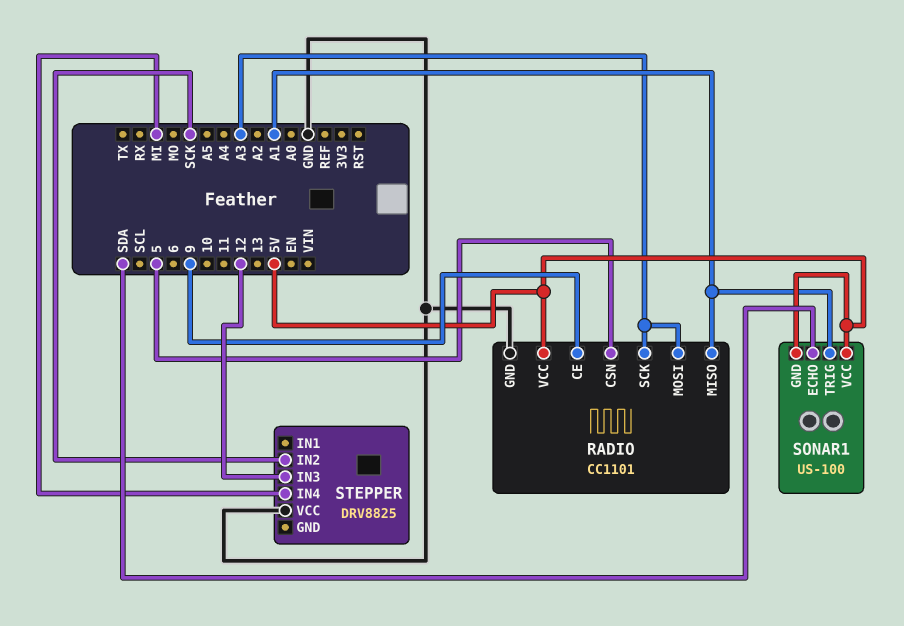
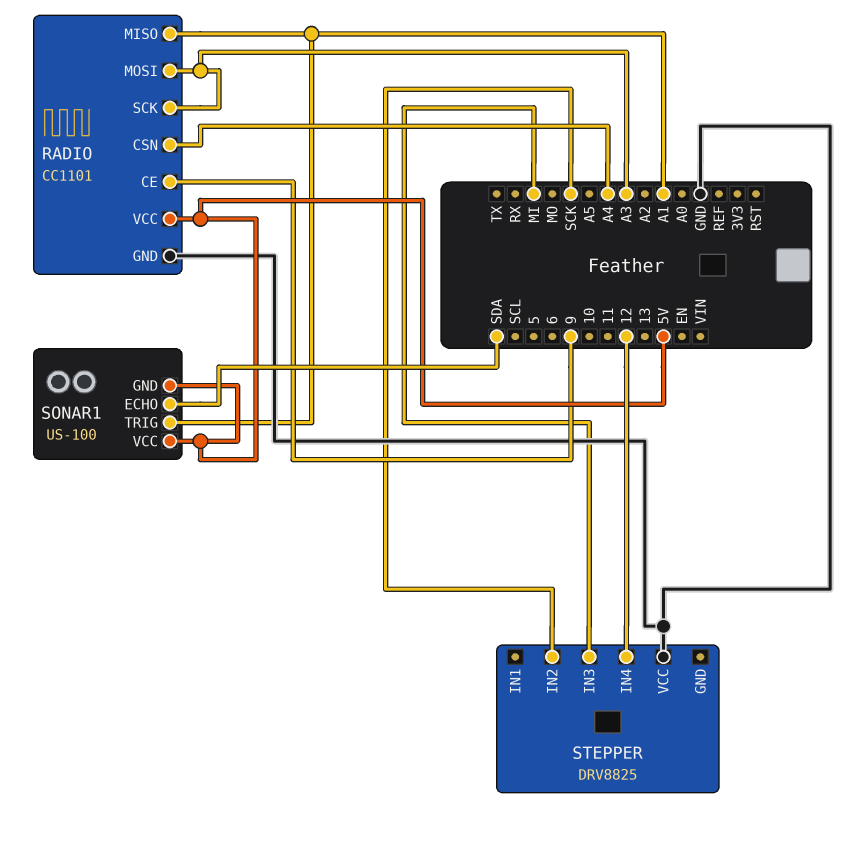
RADIO pin CSN: 5 -> A4
STEPPER pin IN3: 12 -> MI
STEPPER pin IN4: MI -> 12

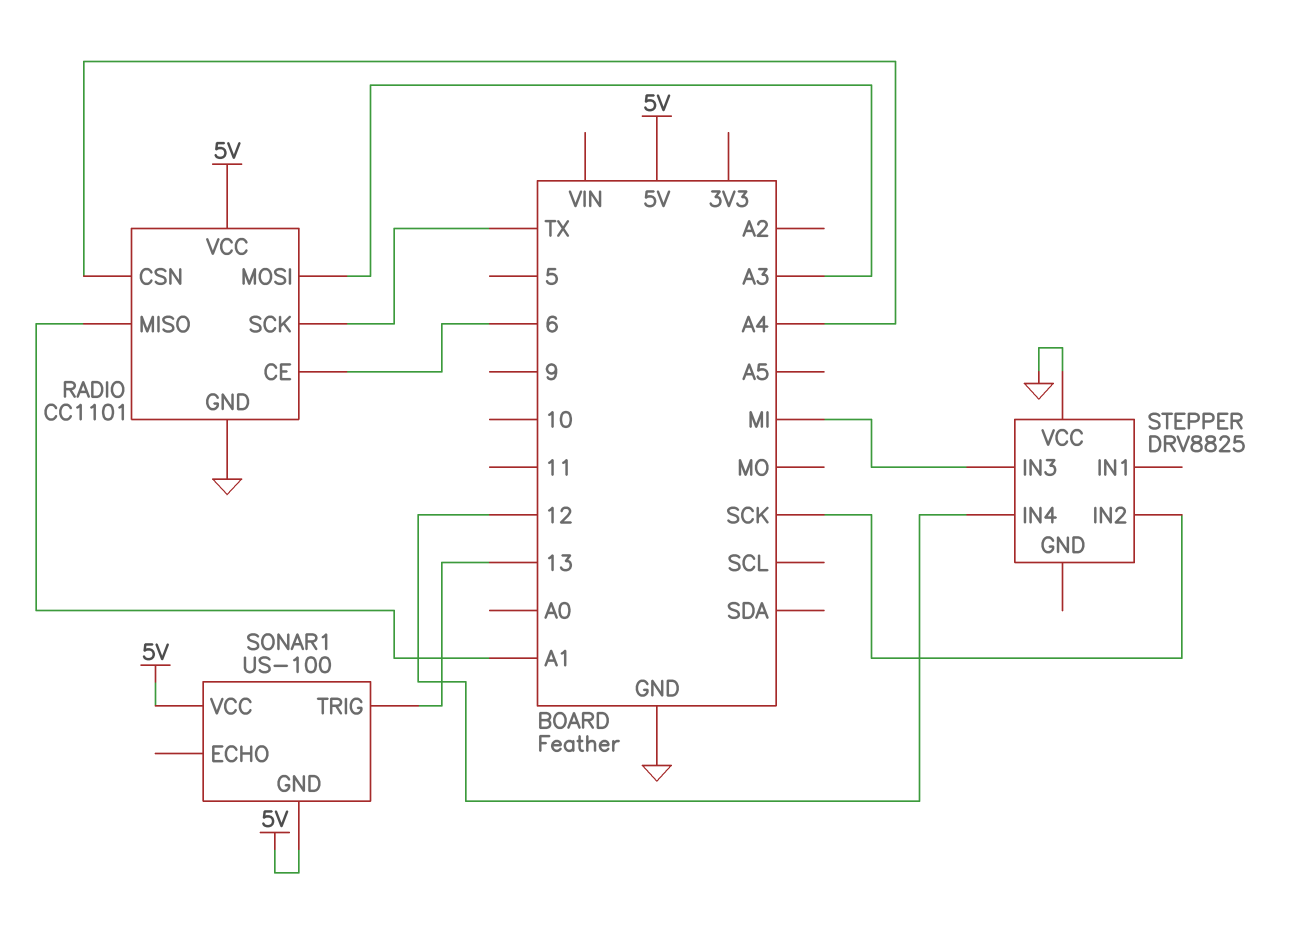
RADIO pin CE: 9 -> 6
RADIO pin SCK: A3 -> TX
SONAR1 pin ECHO: SDA -> none
SONAR1 pin TRIG: A1 -> 13

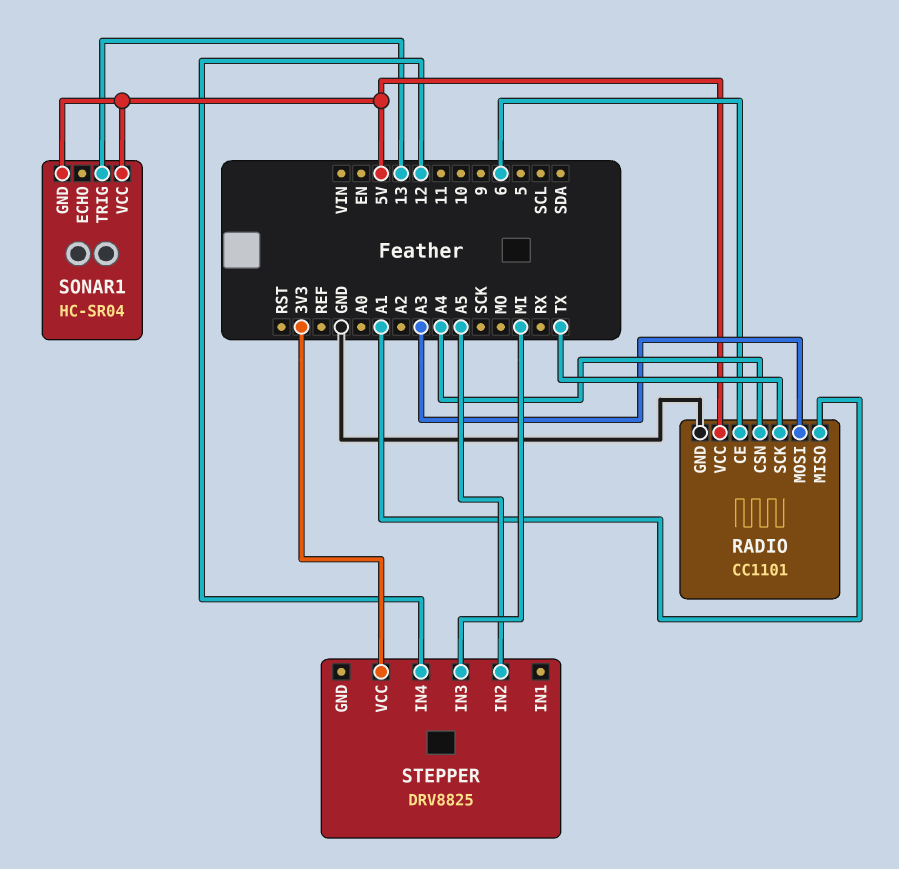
SONAR1: US-100 -> HC-SR04
STEPPER pin IN2: SCK -> A5
STEPPER pin VCC: GND -> 3V3

